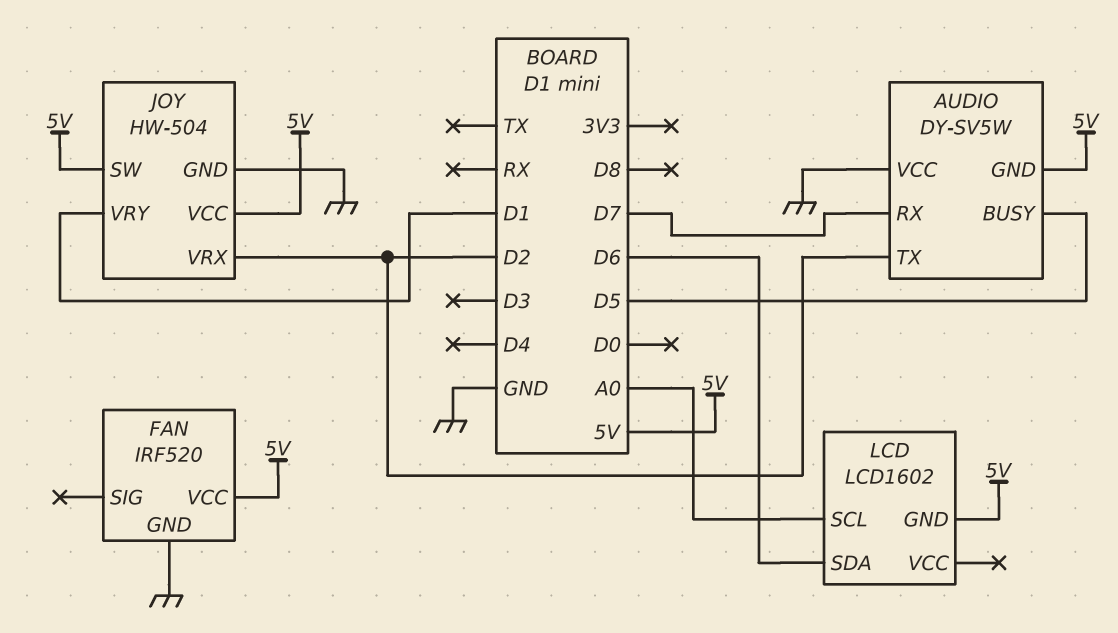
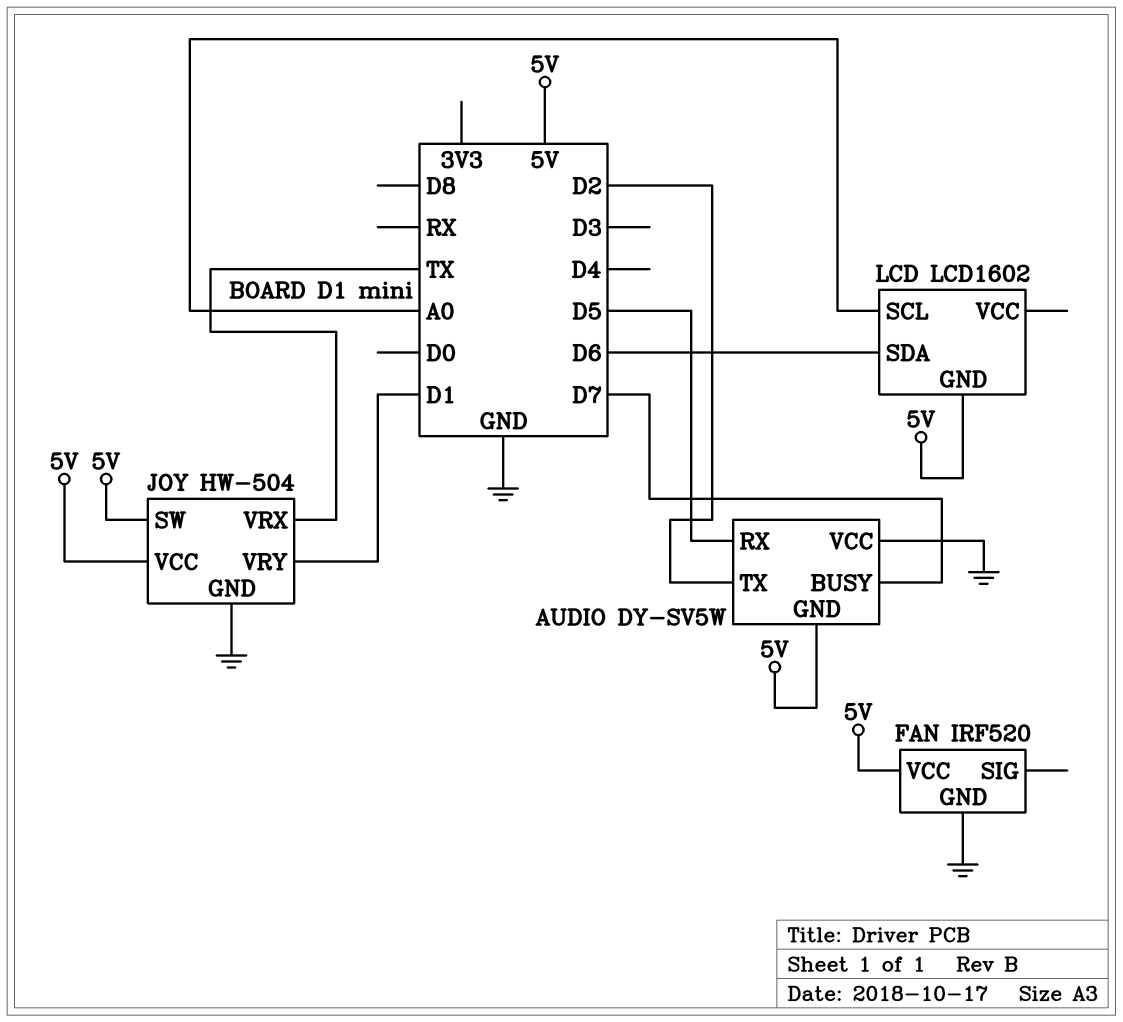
AUDIO pin BUSY: D5 -> D7
AUDIO pin RX: D7 -> D5
JOY pin VRX: D2 -> TX

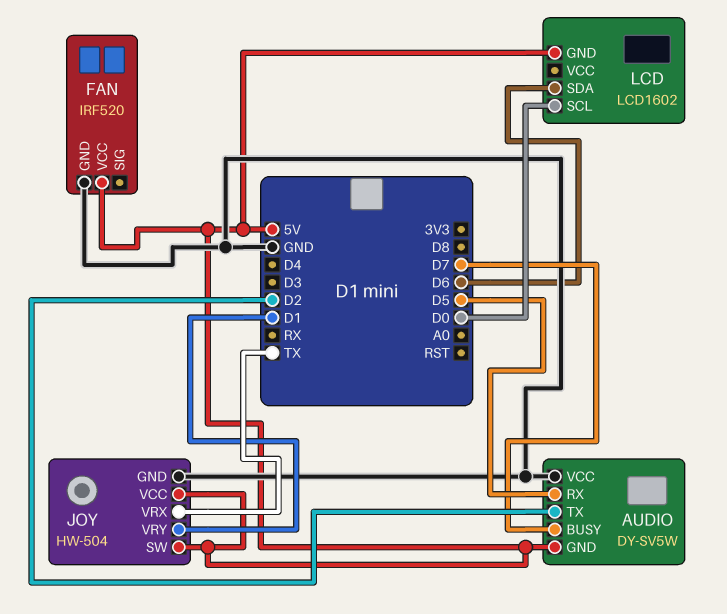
LCD pin SCL: A0 -> D0

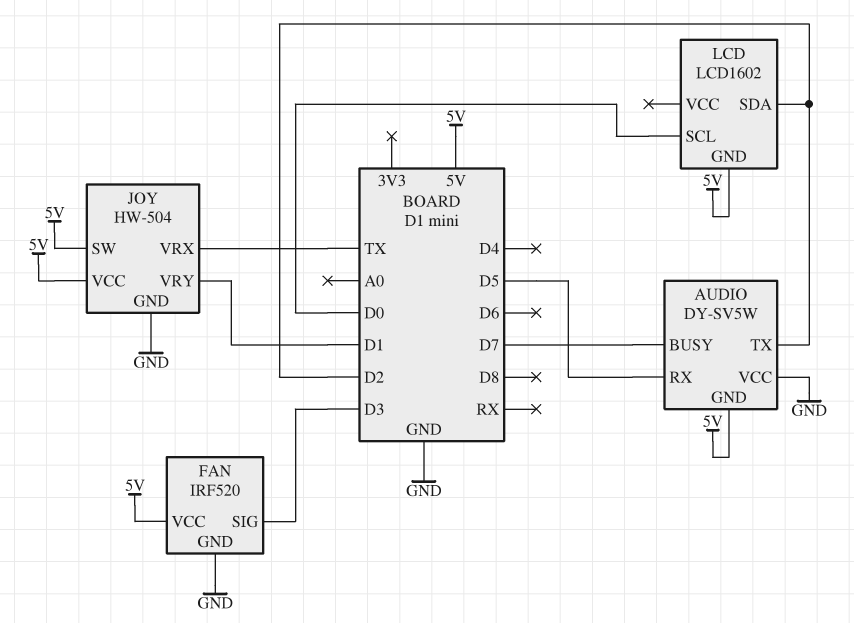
FAN pin SIG: none -> D3
LCD pin SDA: D6 -> D2

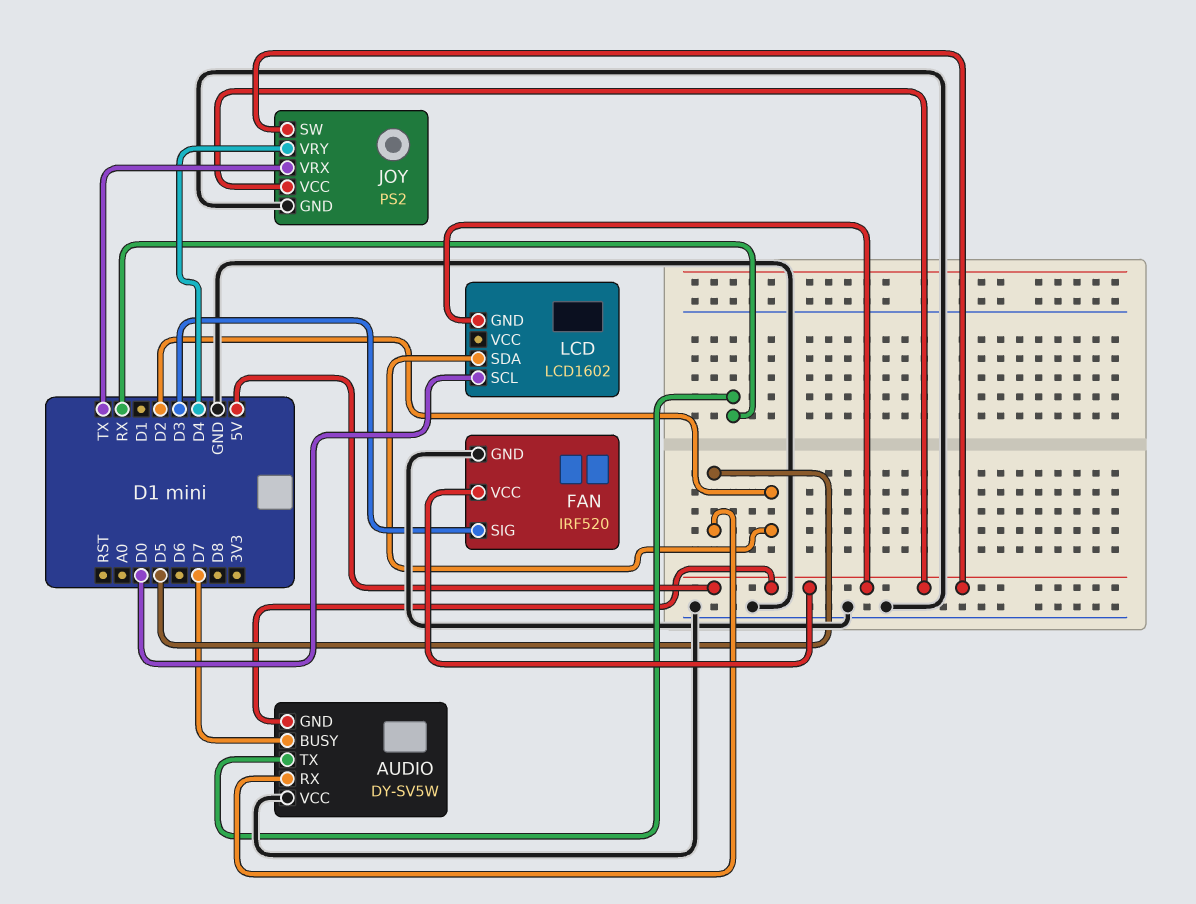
AUDIO pin TX: D2 -> RX
JOY: HW-504 -> PS2
JOY pin VRY: D1 -> D4

